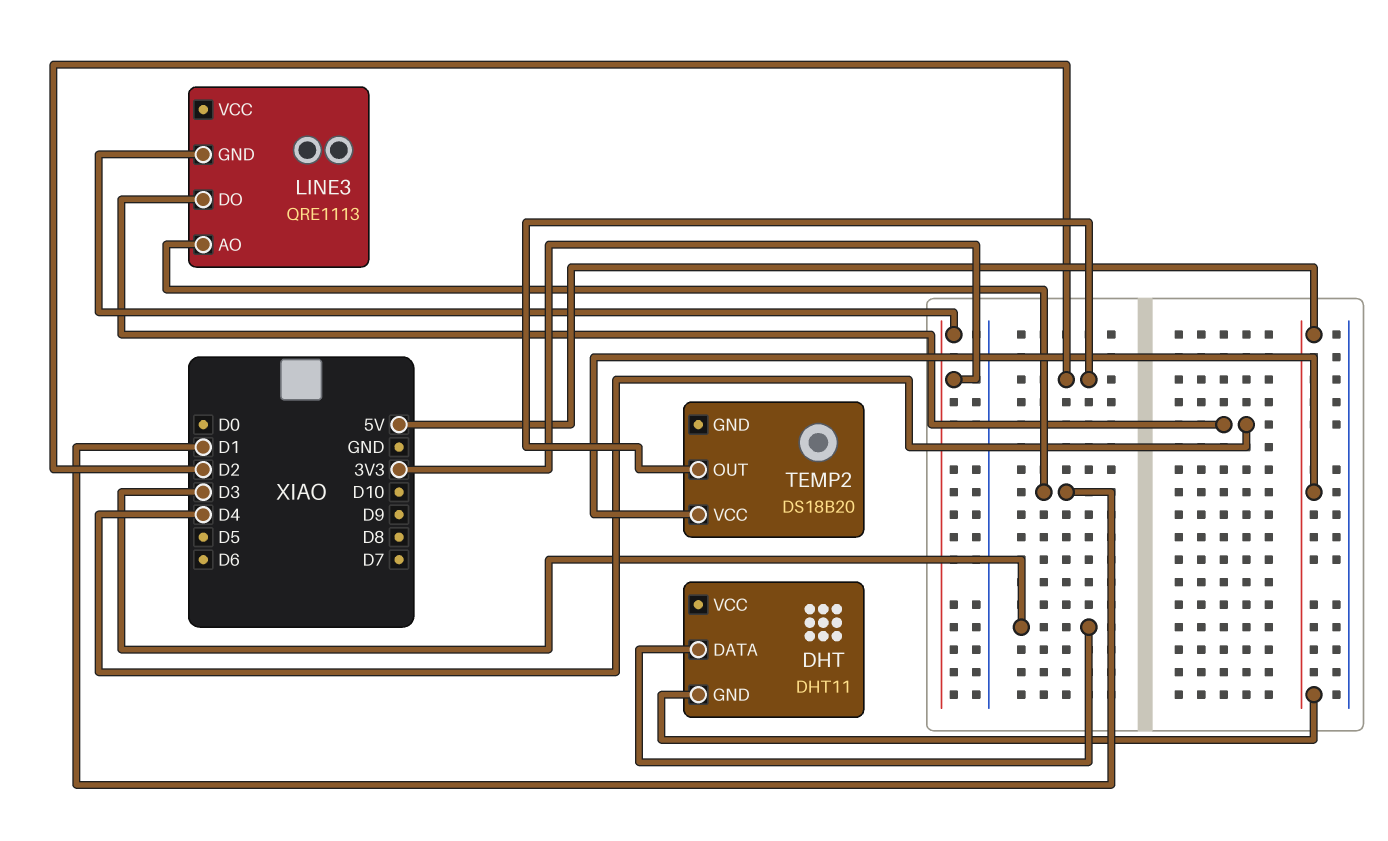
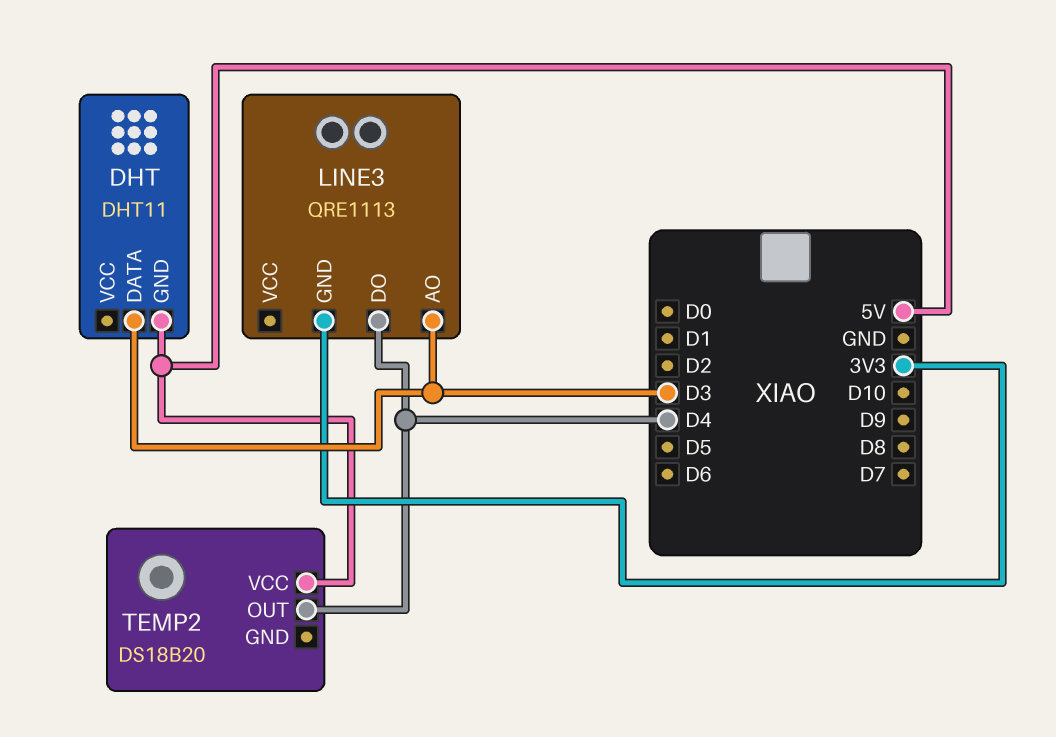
LINE3 pin AO: D1 -> D3
TEMP2 pin OUT: D2 -> D4

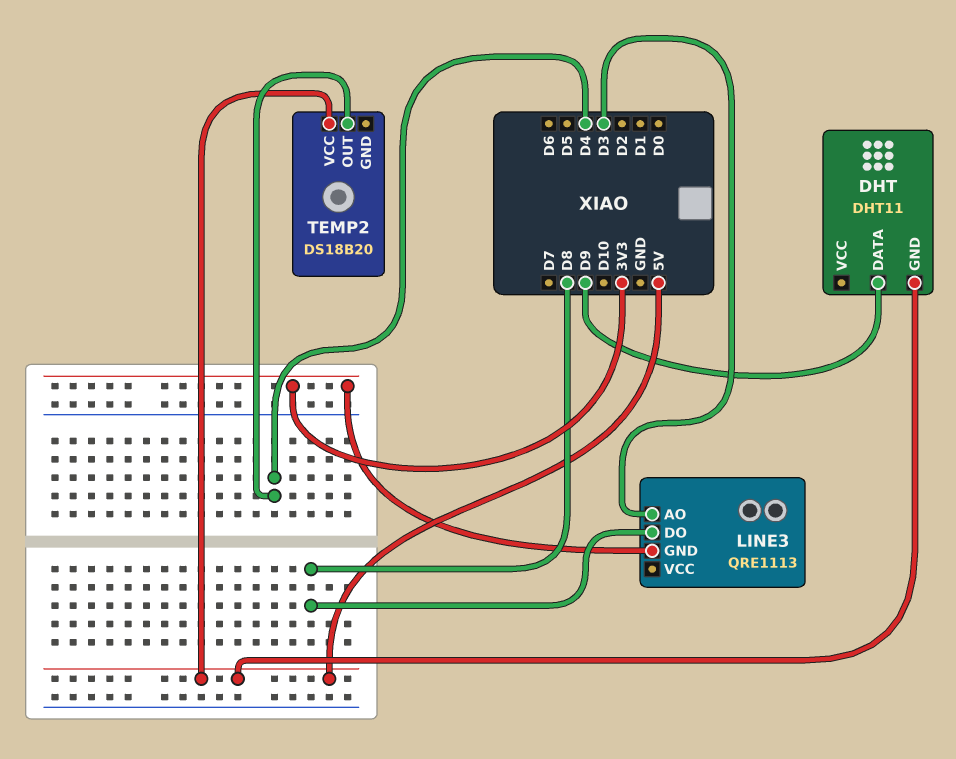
DHT pin DATA: D3 -> D9
LINE3 pin DO: D4 -> D8

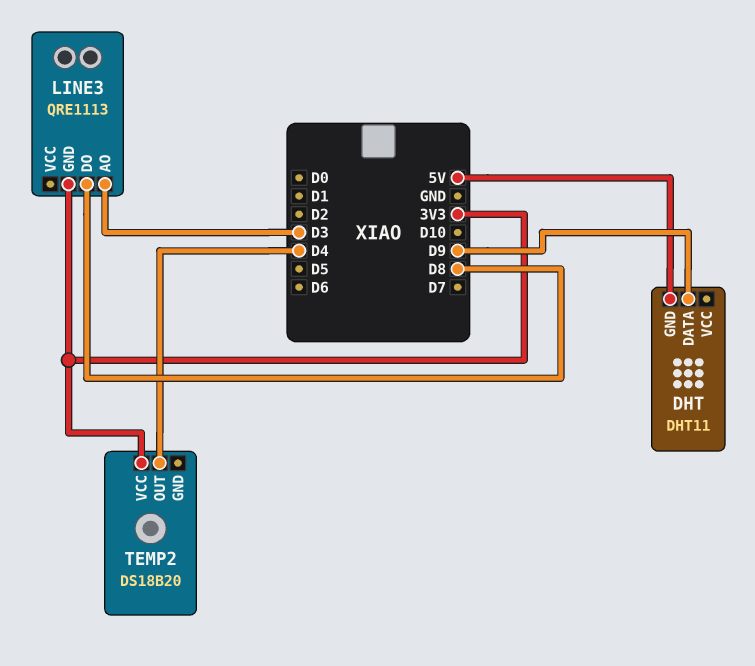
TEMP2 pin VCC: 5V -> 3V3

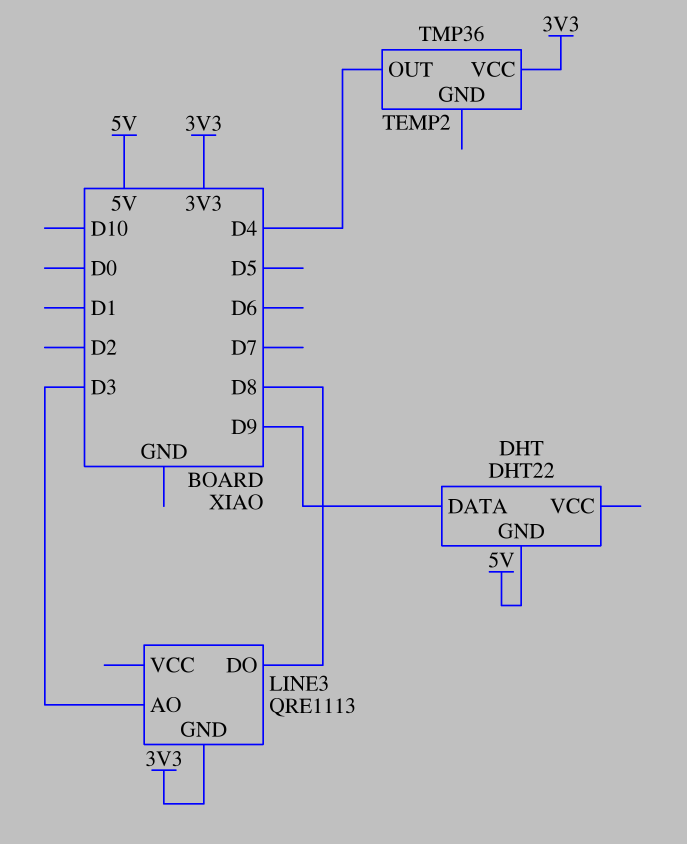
DHT: DHT11 -> DHT22
TEMP2: DS18B20 -> TMP36

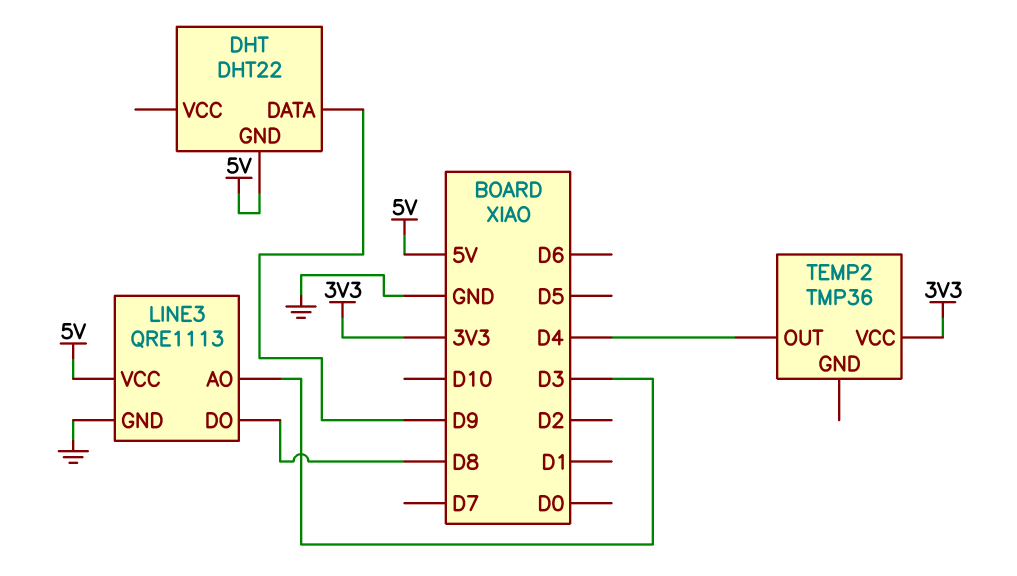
LINE3 pin GND: 3V3 -> GND
LINE3 pin VCC: none -> 5V

